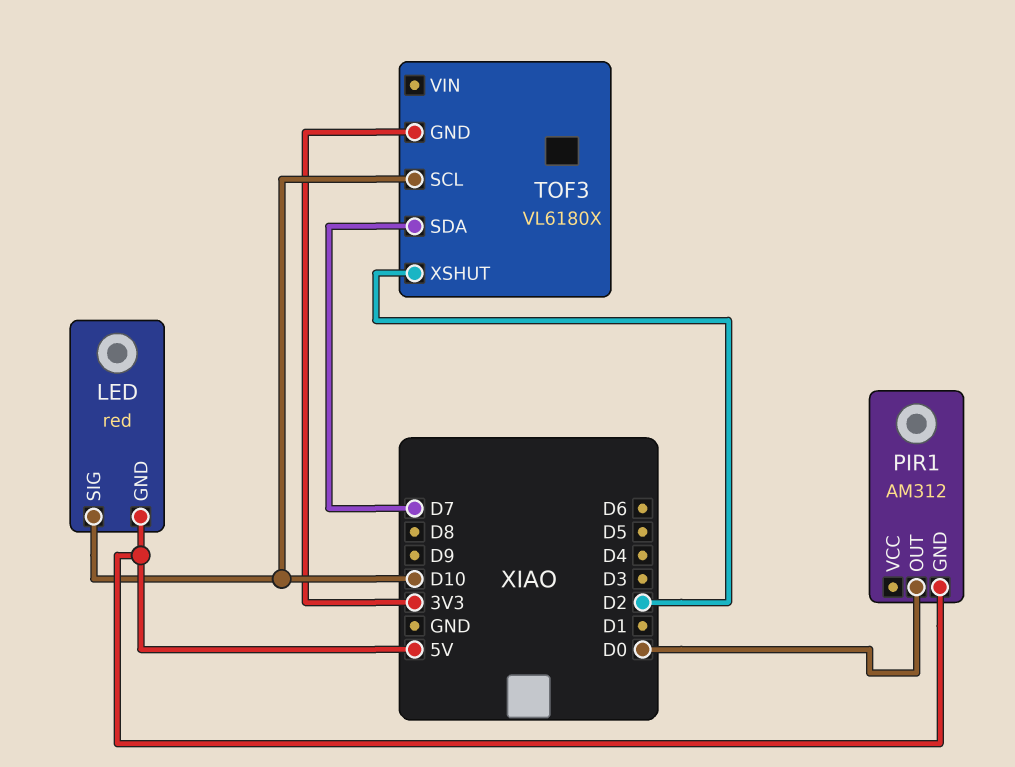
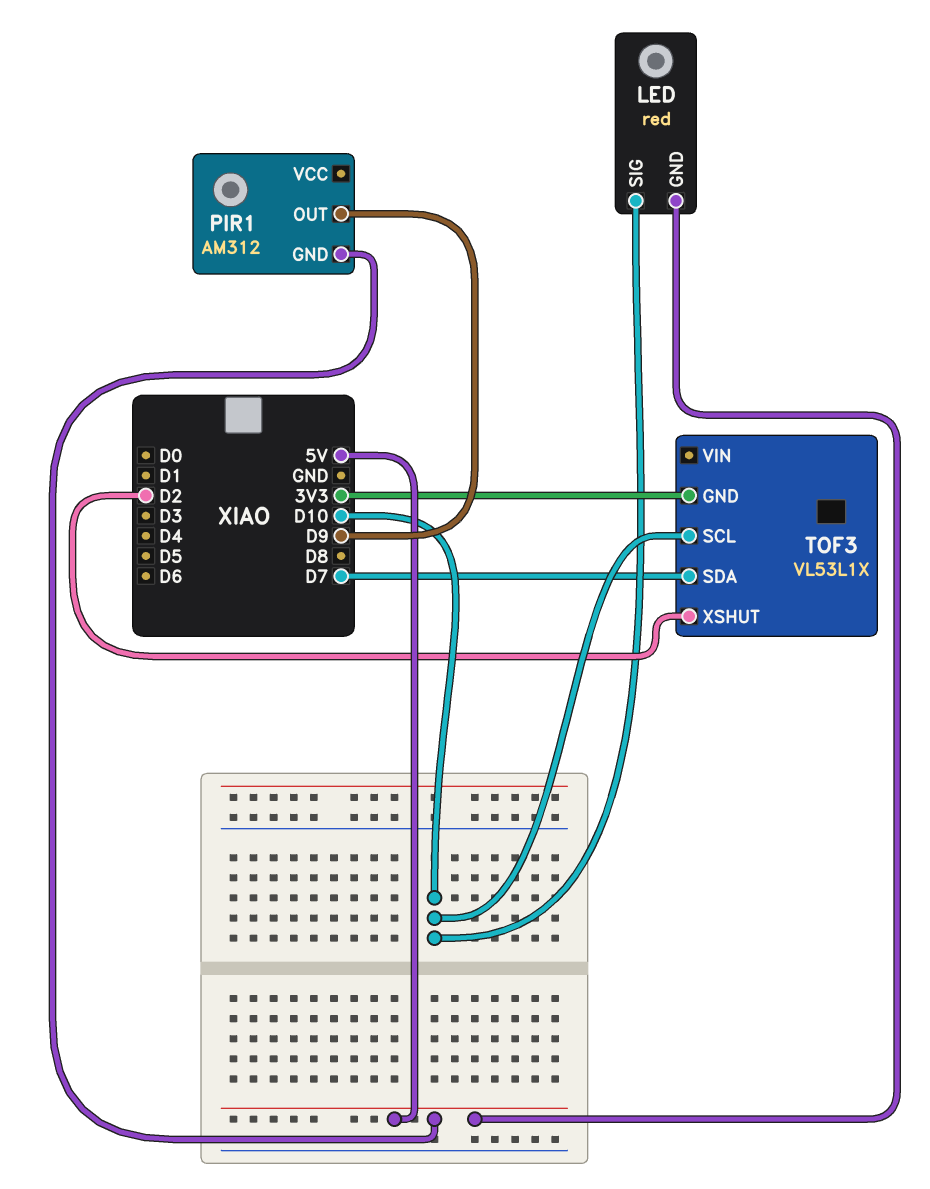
PIR1 pin OUT: D0 -> D9
TOF3: VL6180X -> VL53L1X

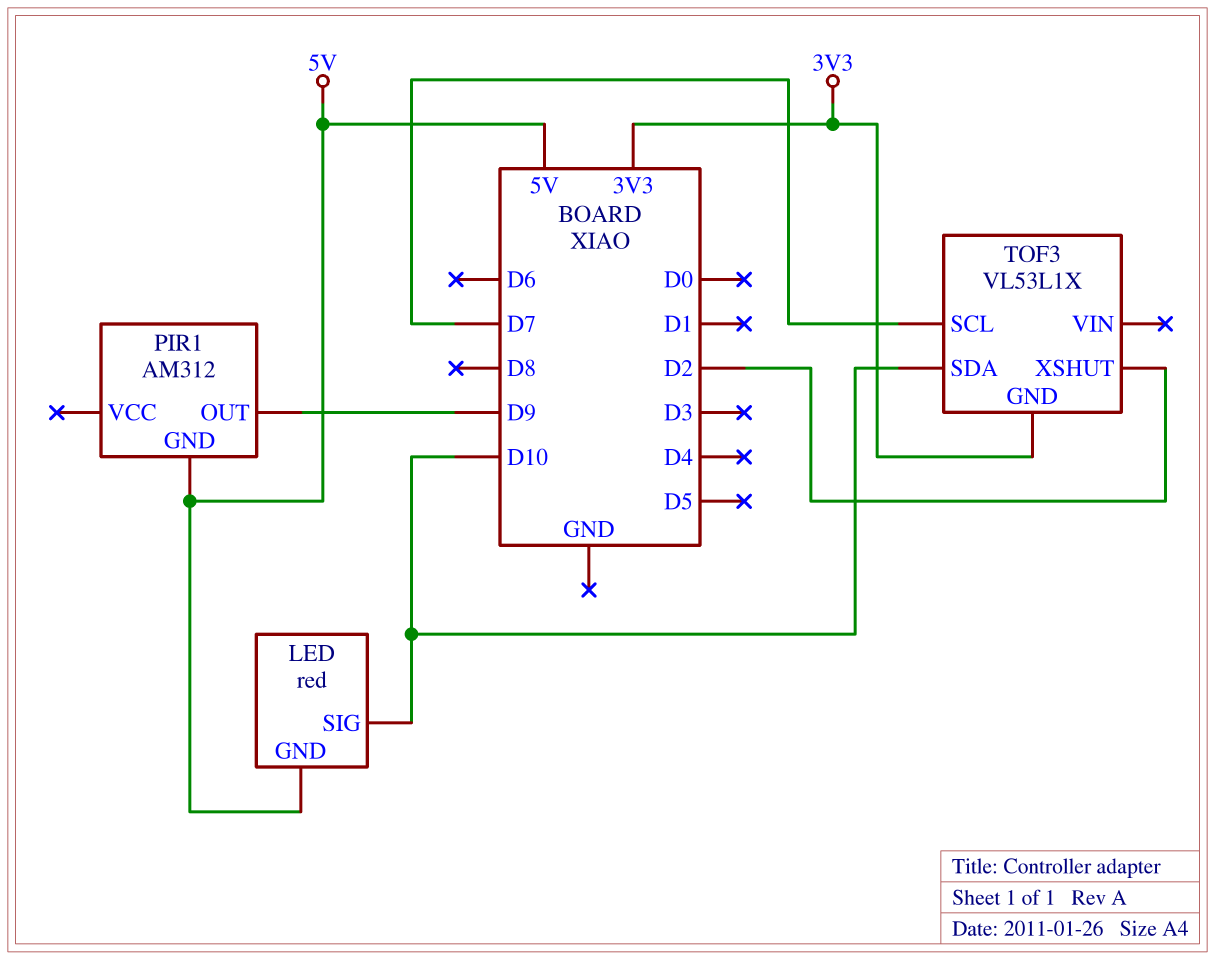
TOF3 pin SCL: D10 -> D7
TOF3 pin SDA: D7 -> D10

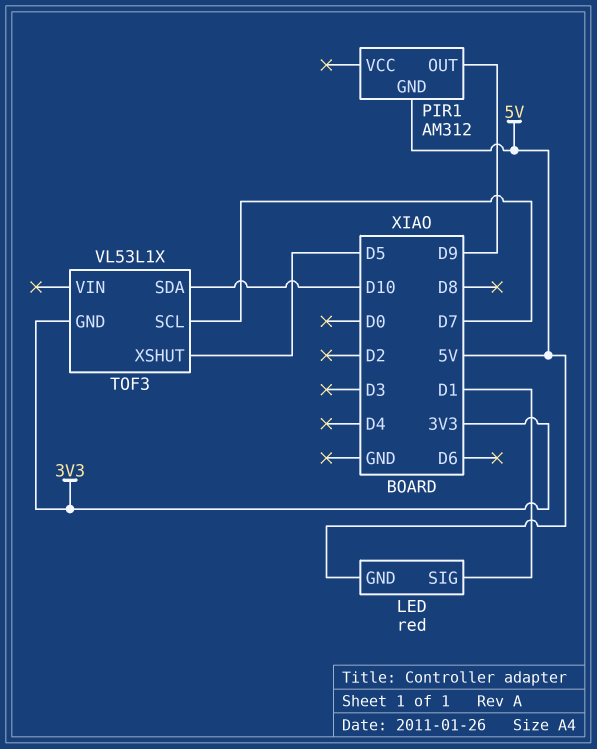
LED pin SIG: D10 -> D1
TOF3 pin XSHUT: D2 -> D5

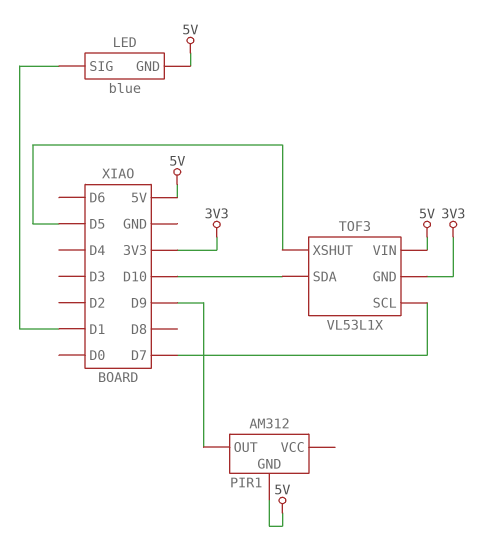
LED: red -> blue
TOF3 pin VIN: none -> 5V

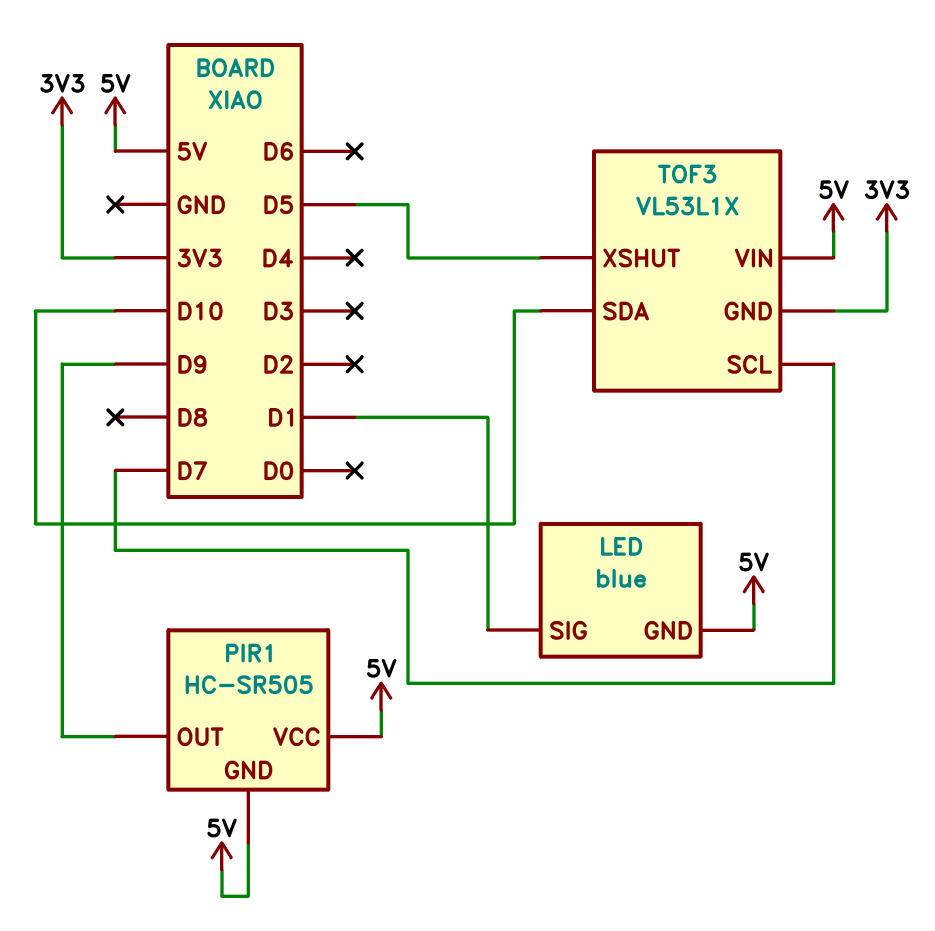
PIR1: AM312 -> HC-SR505
PIR1 pin VCC: none -> 5V

